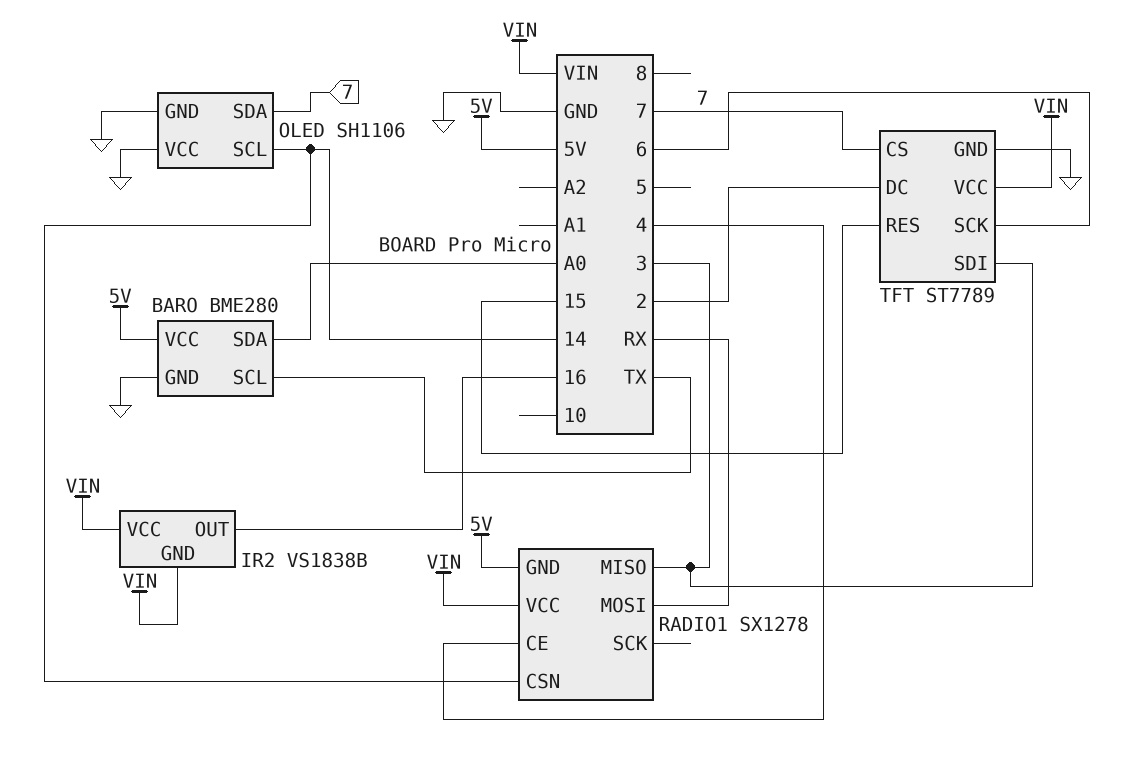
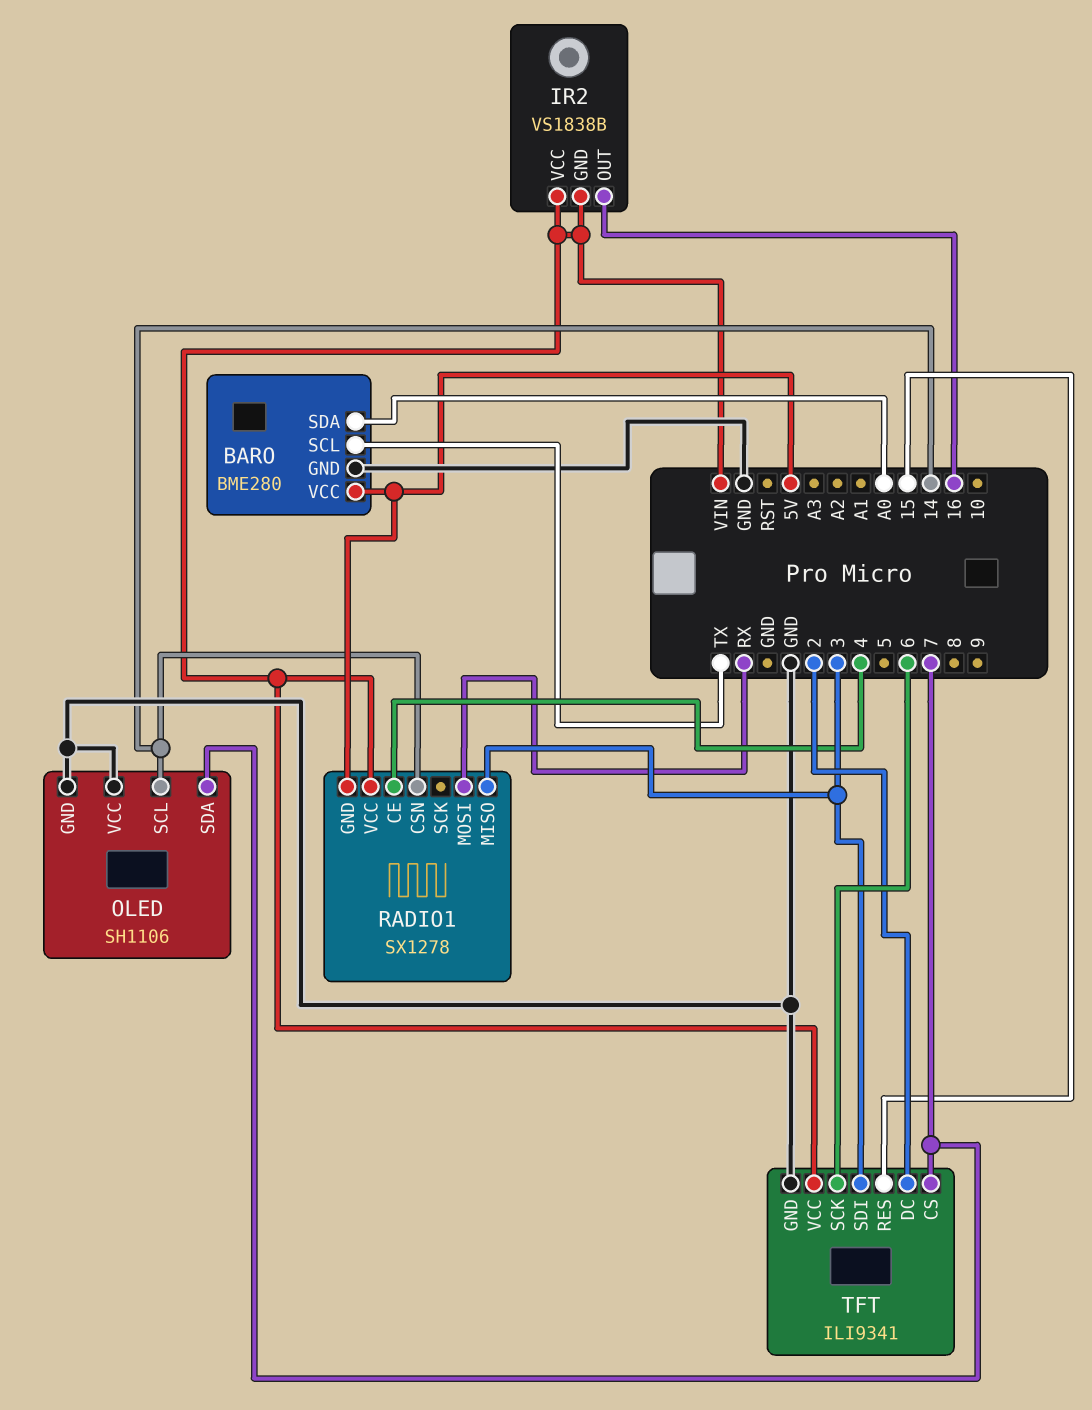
TFT: ST7789 -> ILI9341

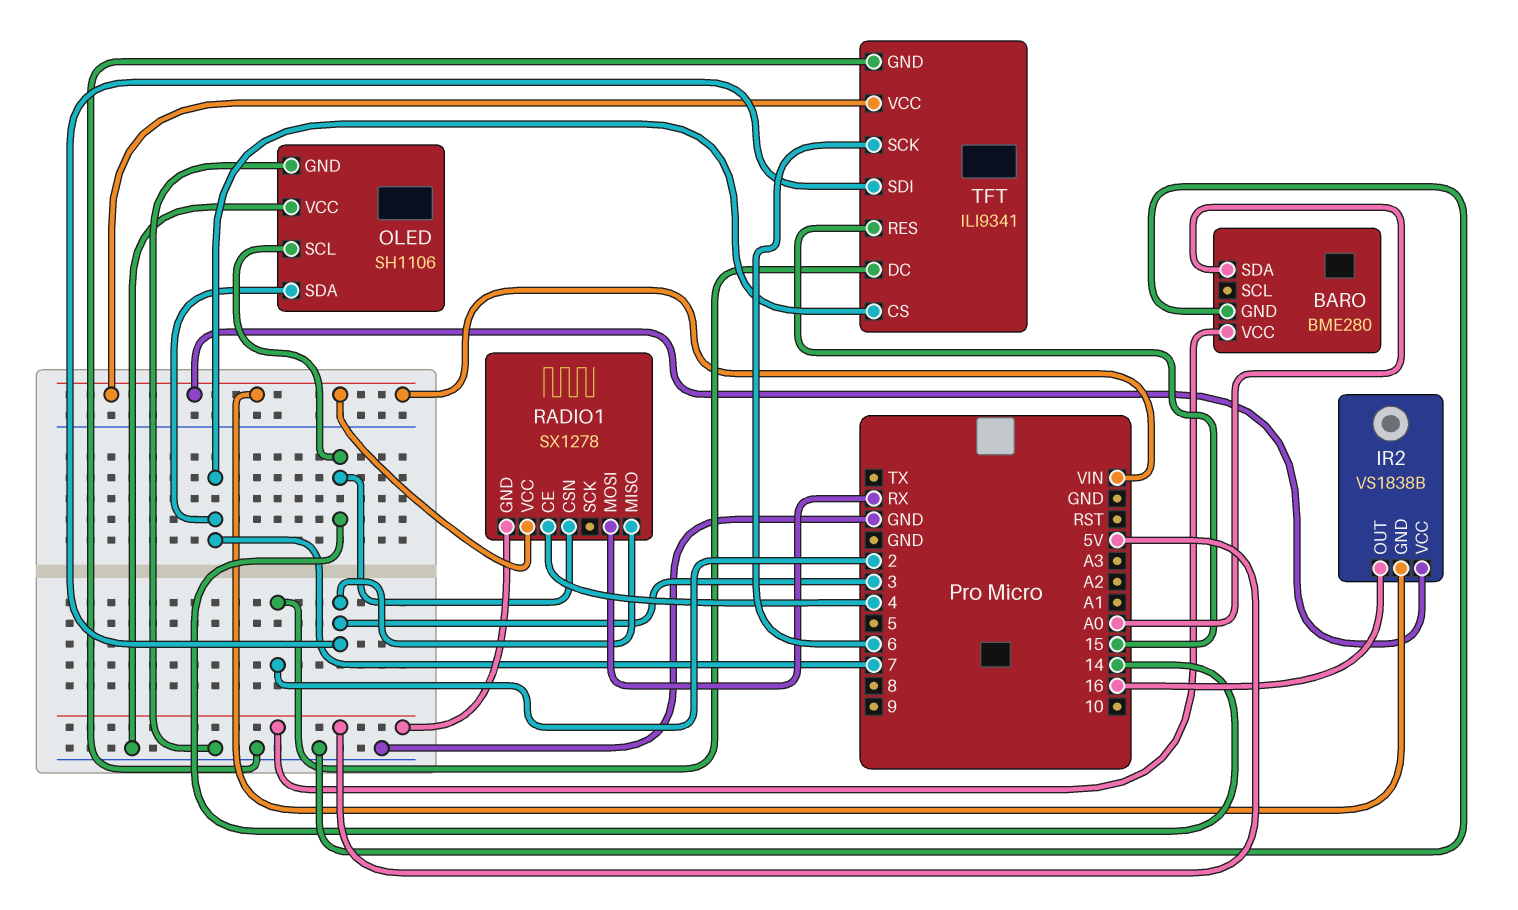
BARO pin SCL: TX -> none

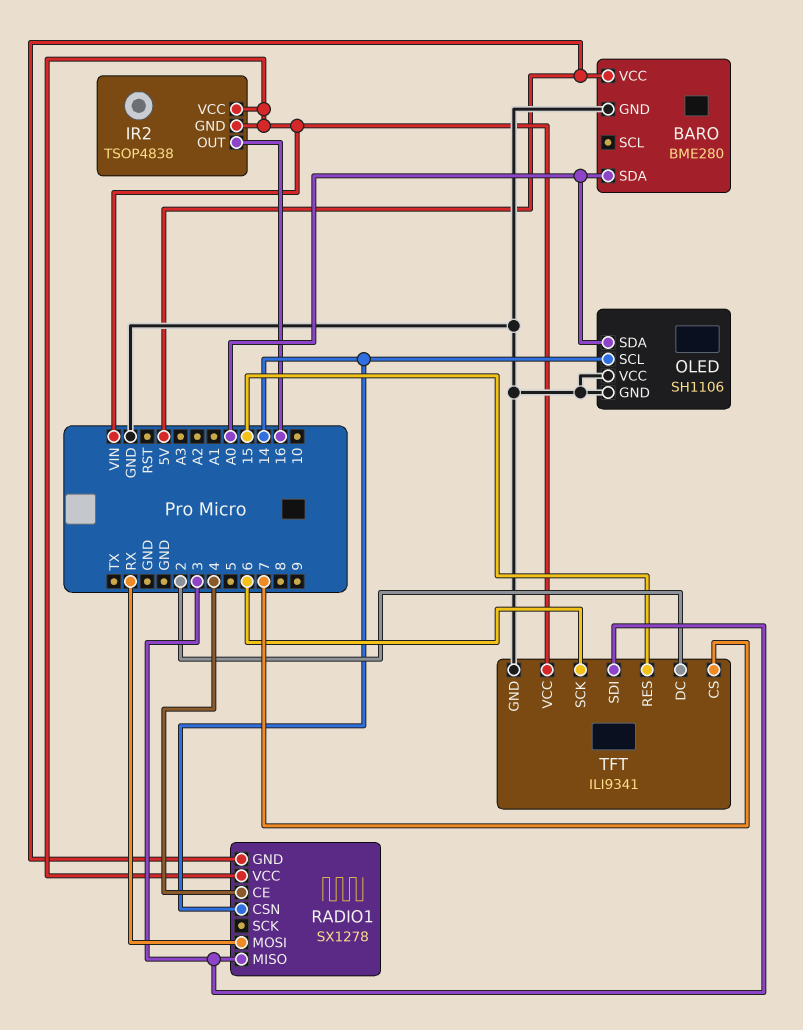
IR2: VS1838B -> TSOP4838
OLED pin SDA: 7 -> A0

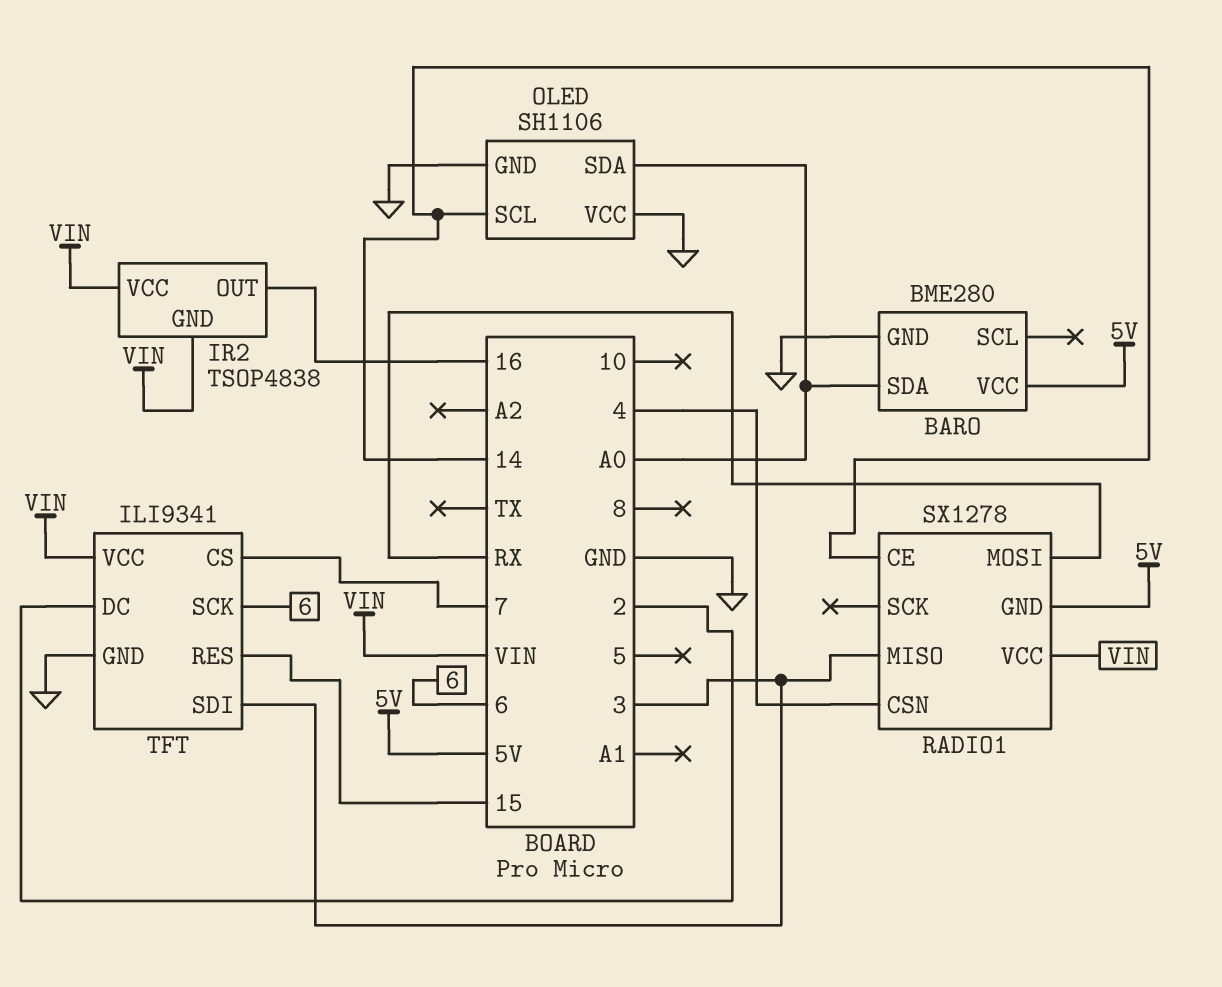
RADIO1 pin CE: 4 -> 14
RADIO1 pin CSN: 14 -> 4

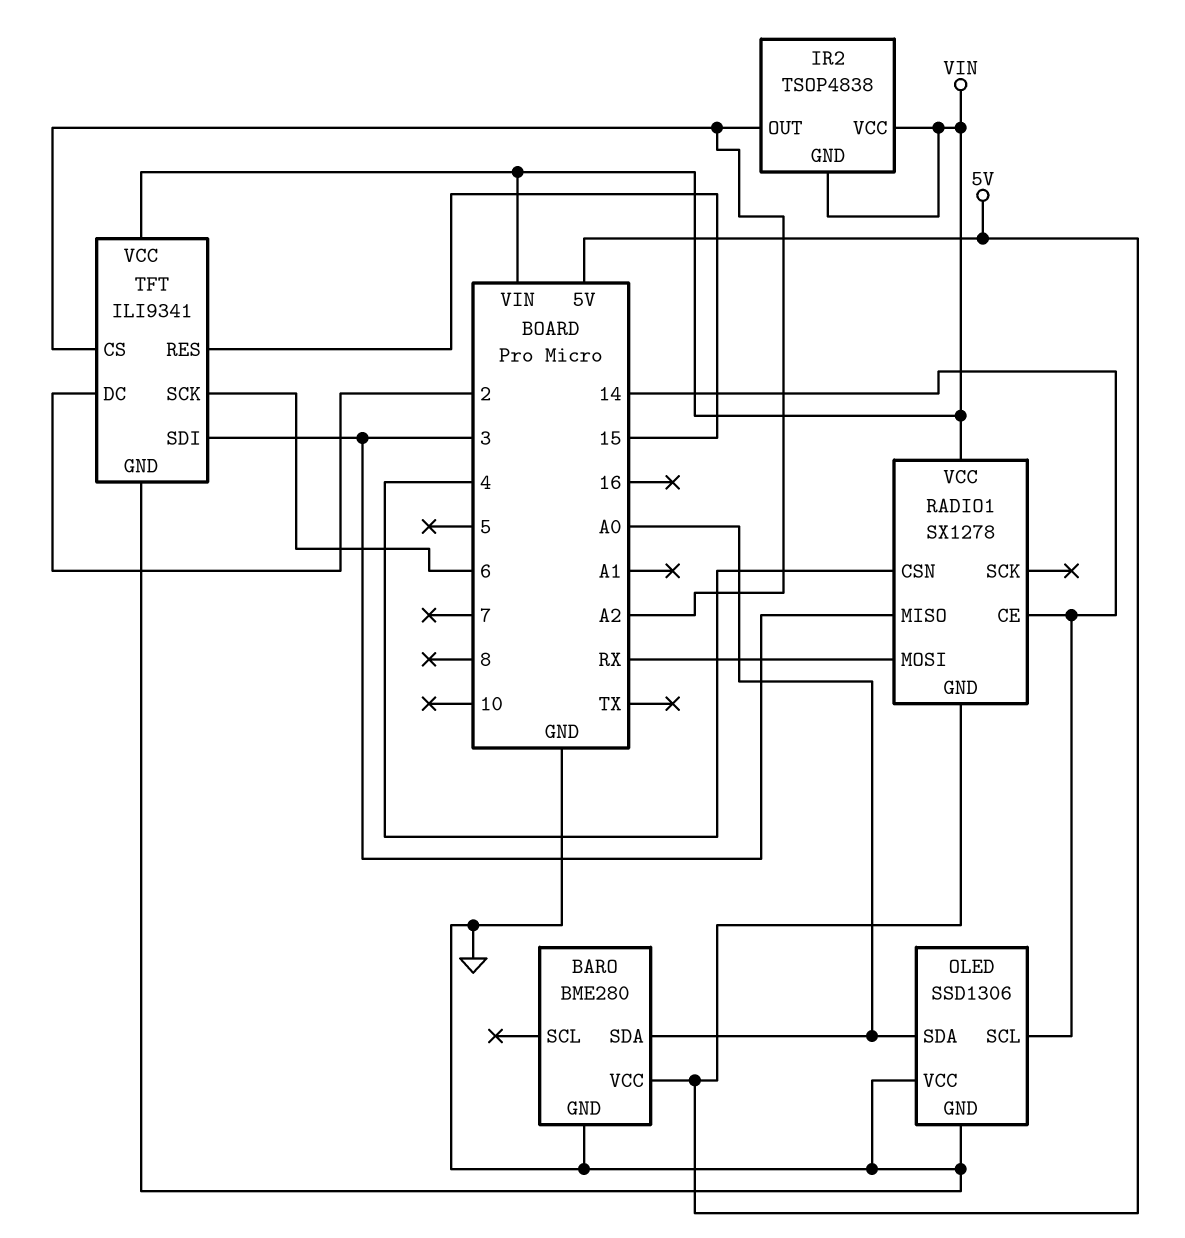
IR2 pin OUT: 16 -> A2
OLED: SH1106 -> SSD1306
TFT pin CS: 7 -> A2

